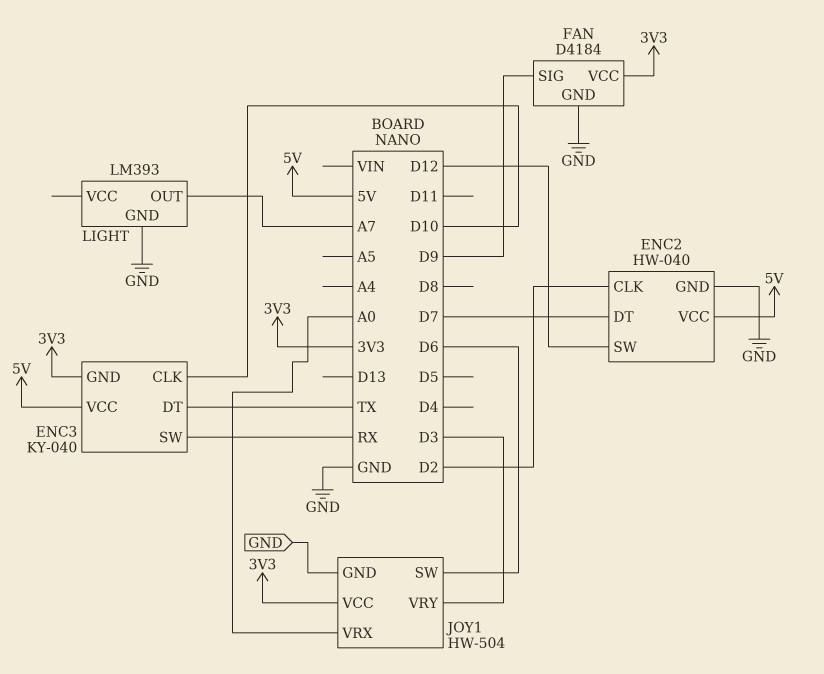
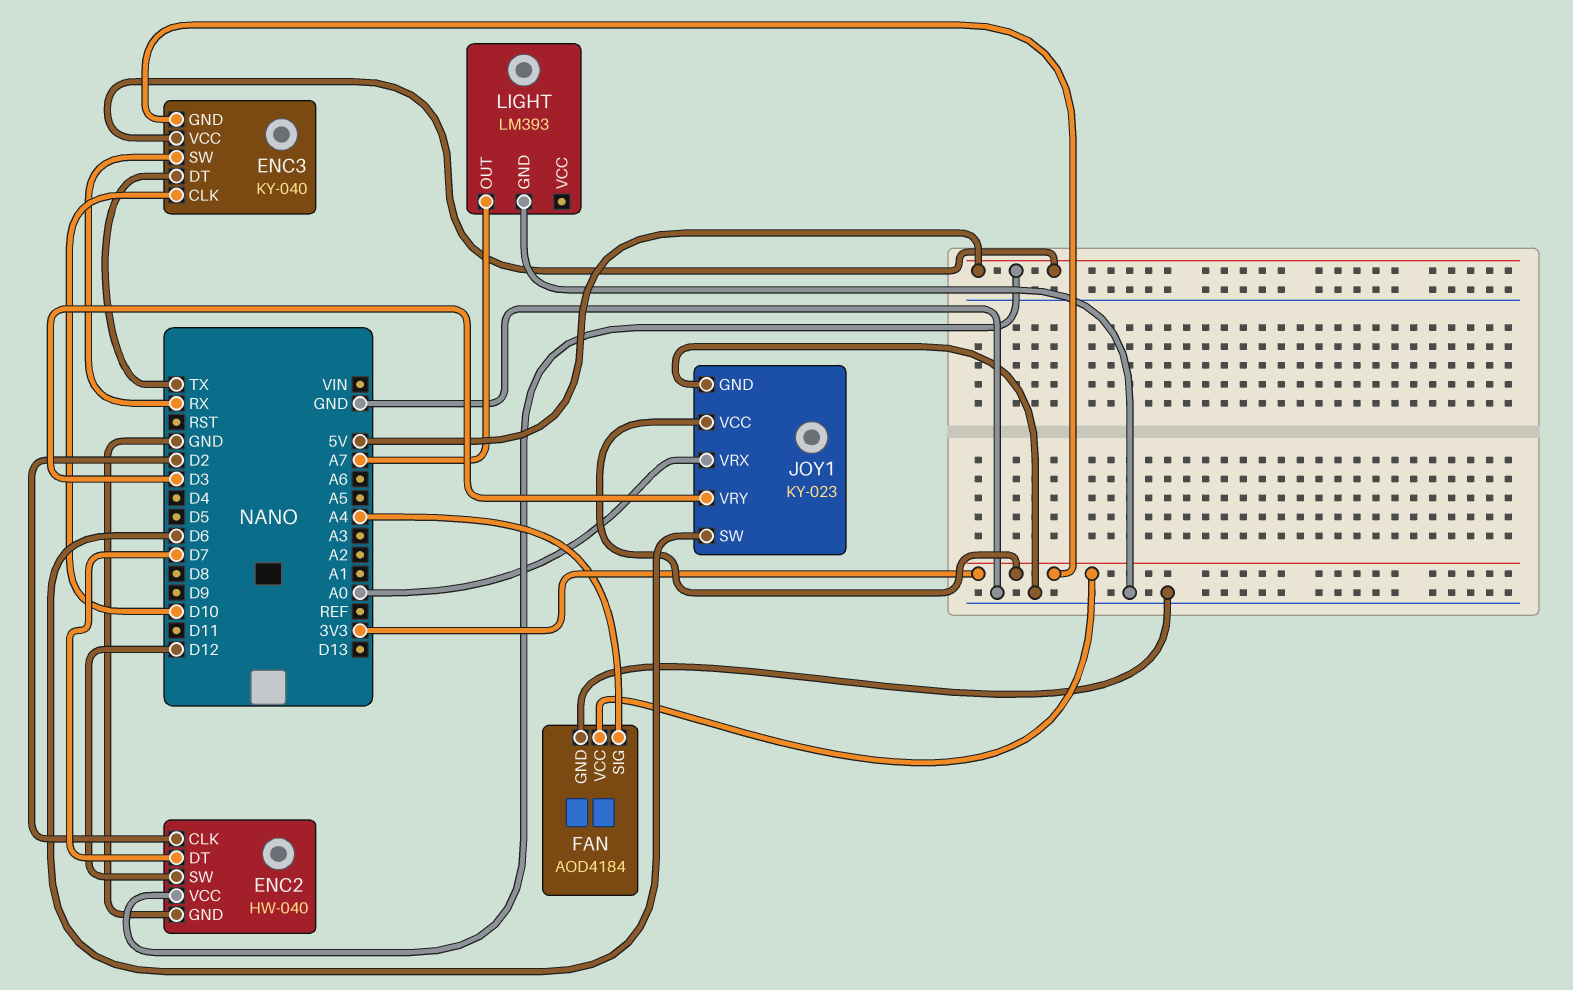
FAN: D4184 -> AOD4184
FAN pin SIG: D9 -> A4
JOY1: HW-504 -> KY-023

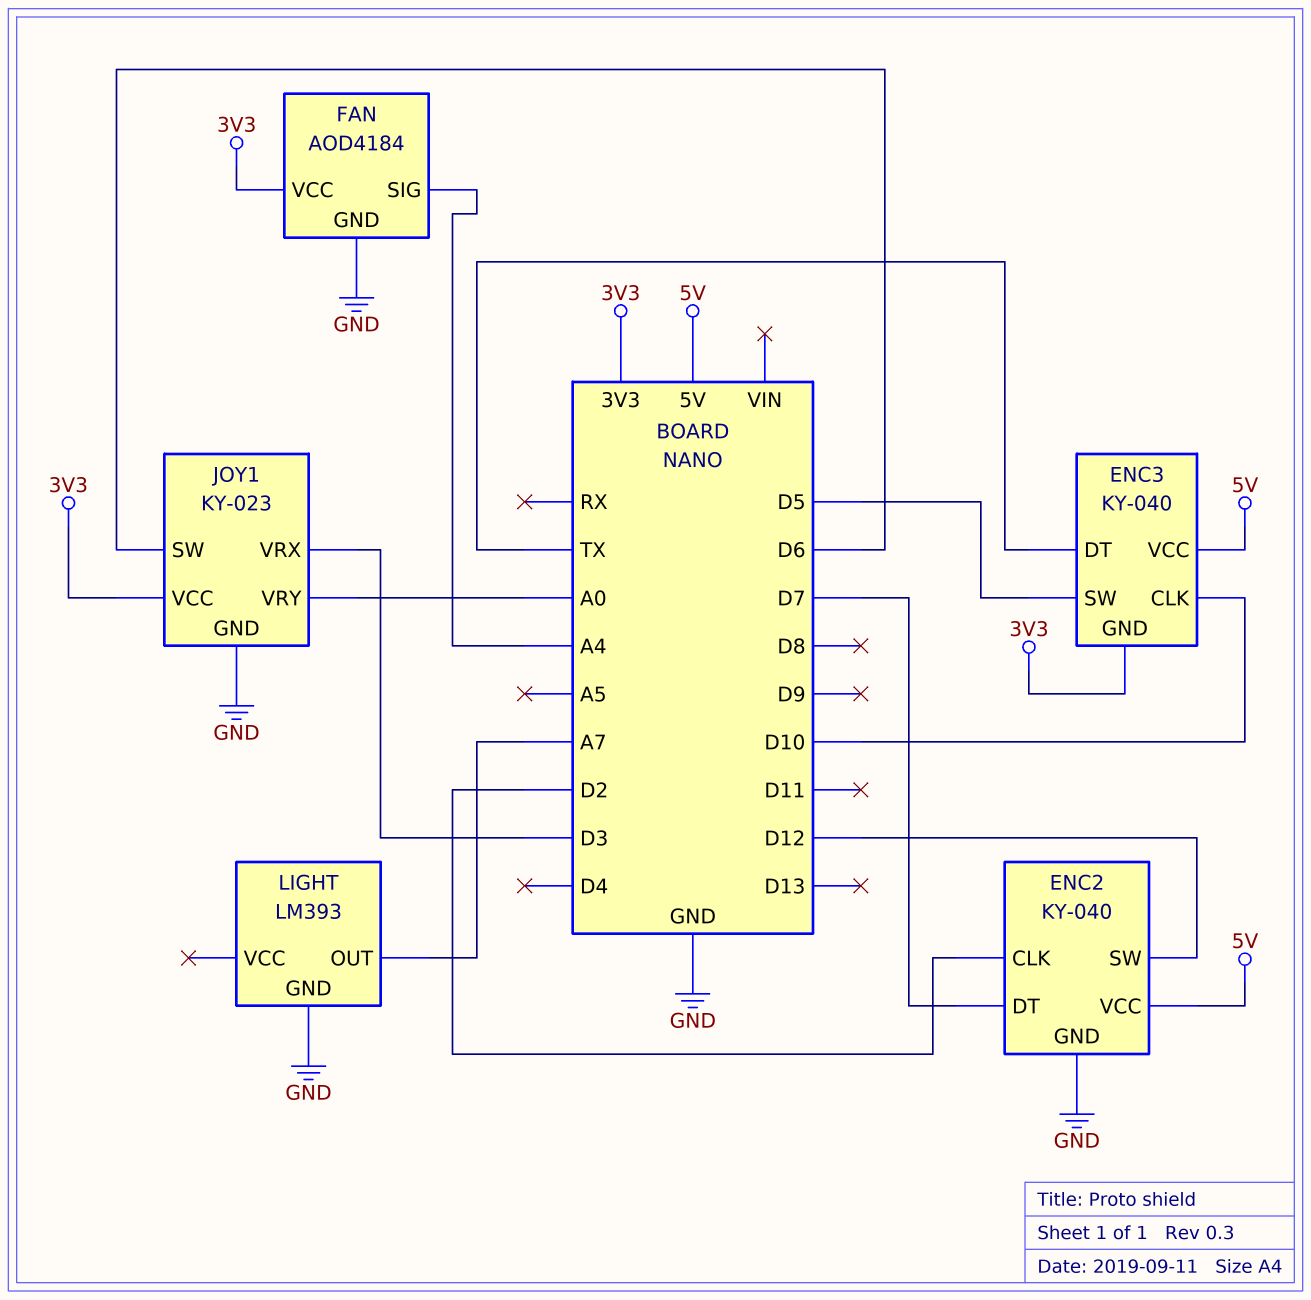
ENC2: HW-040 -> KY-040
ENC3 pin SW: RX -> D5
JOY1 pin VRX: A0 -> D3
JOY1 pin VRY: D3 -> A0

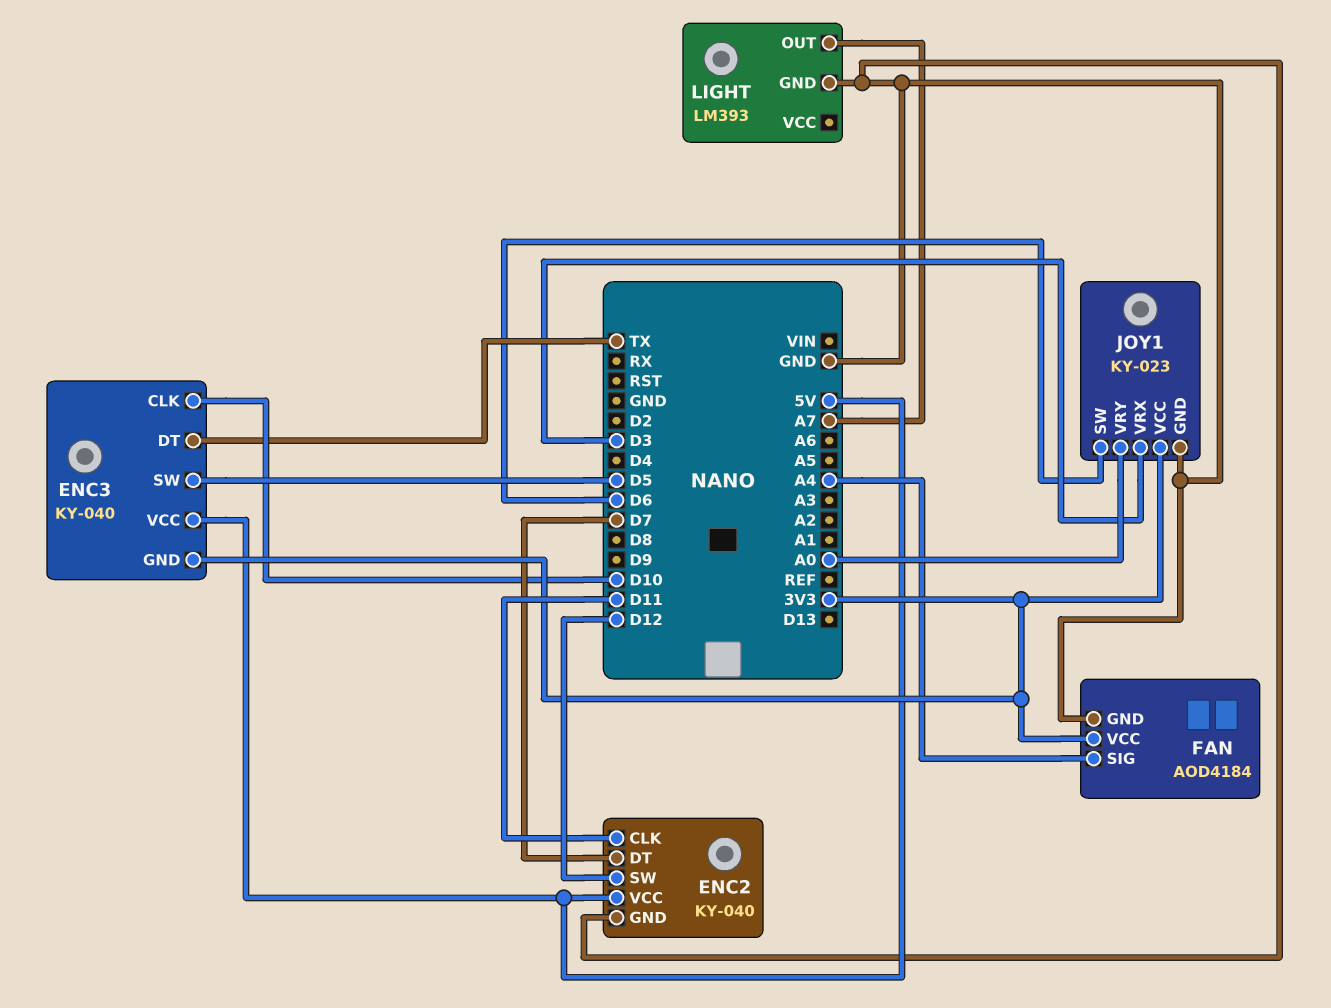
ENC2 pin CLK: D2 -> D11

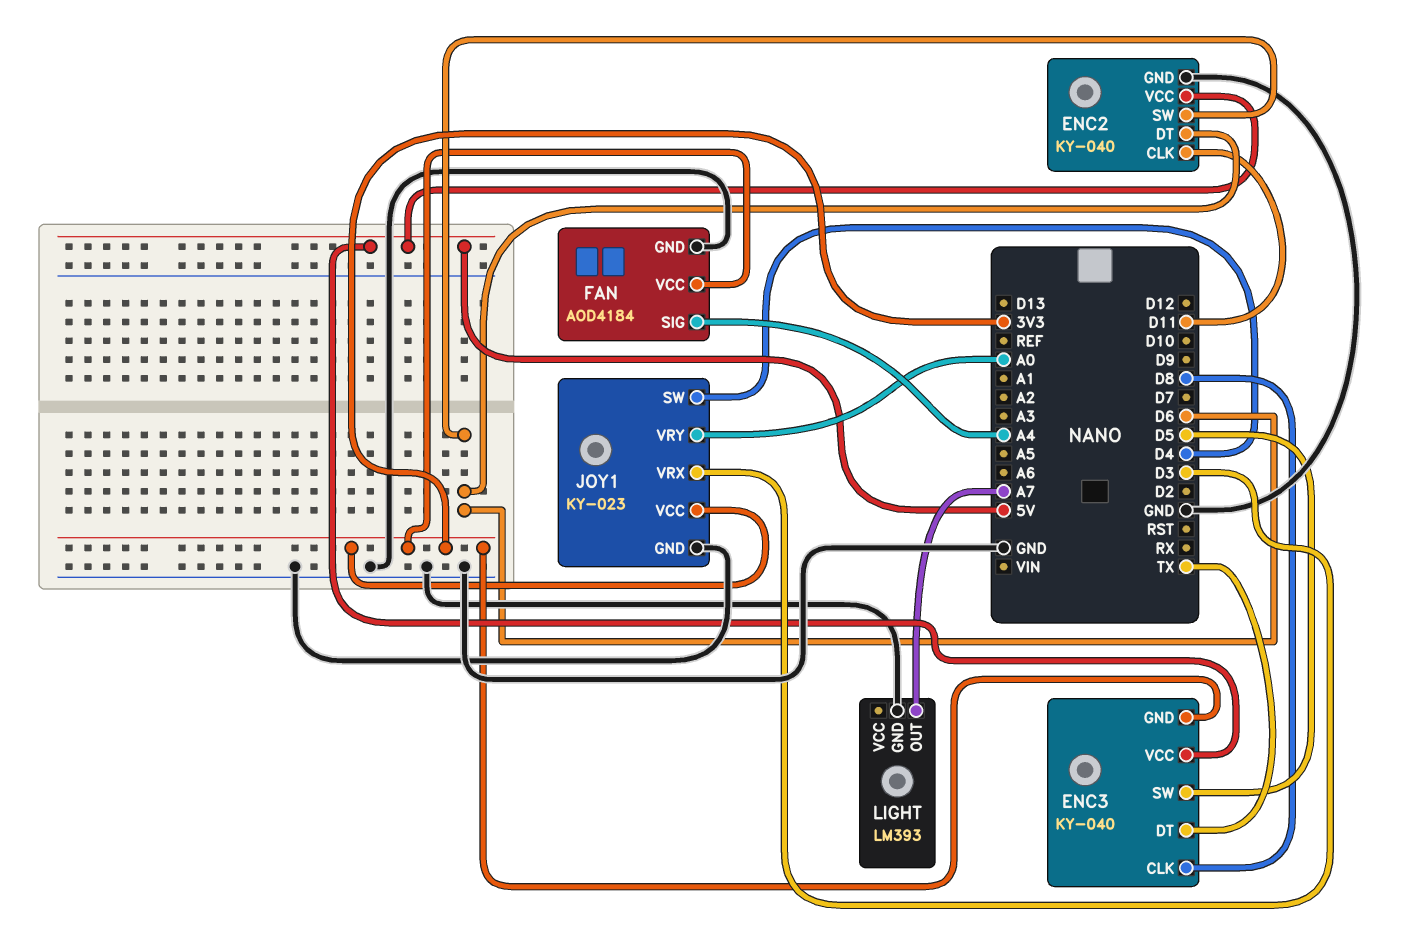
ENC2 pin DT: D7 -> D6
ENC2 pin SW: D12 -> D6
ENC3 pin CLK: D10 -> D8
JOY1 pin SW: D6 -> D4

